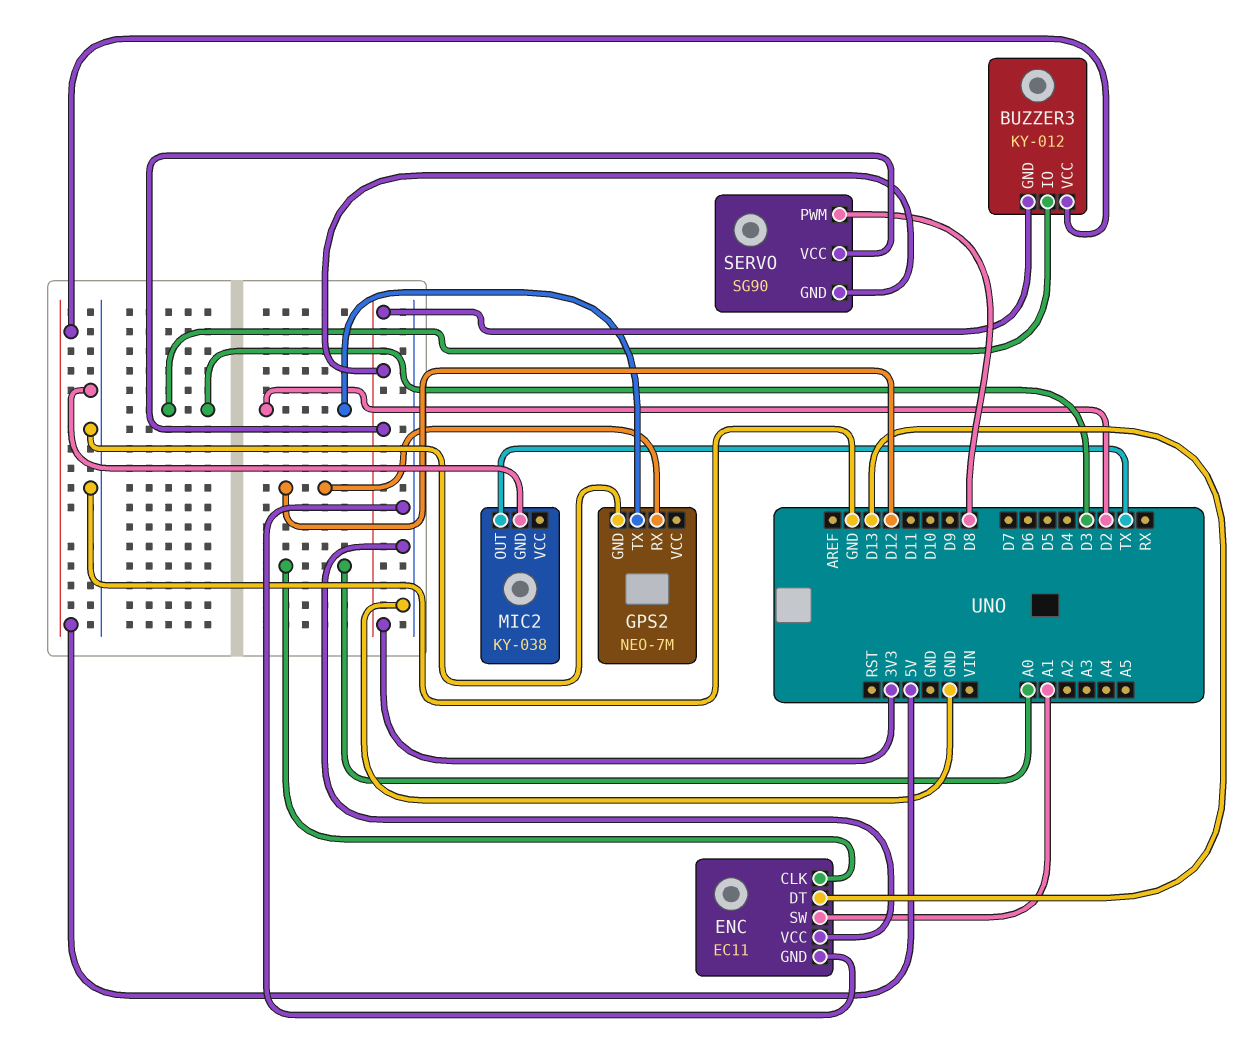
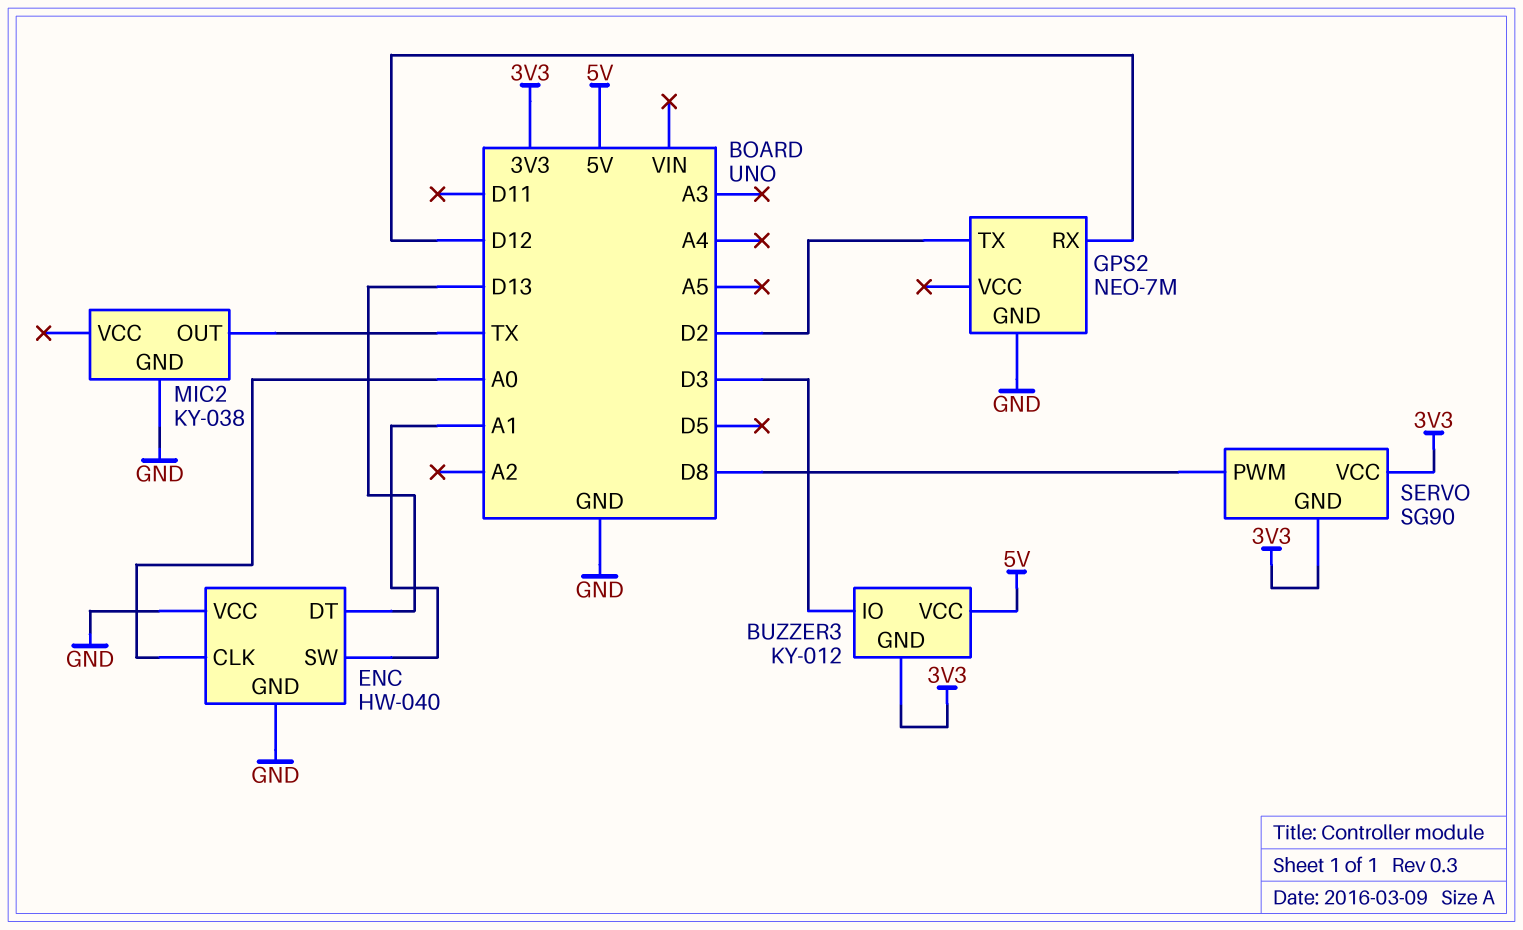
ENC: EC11 -> HW-040

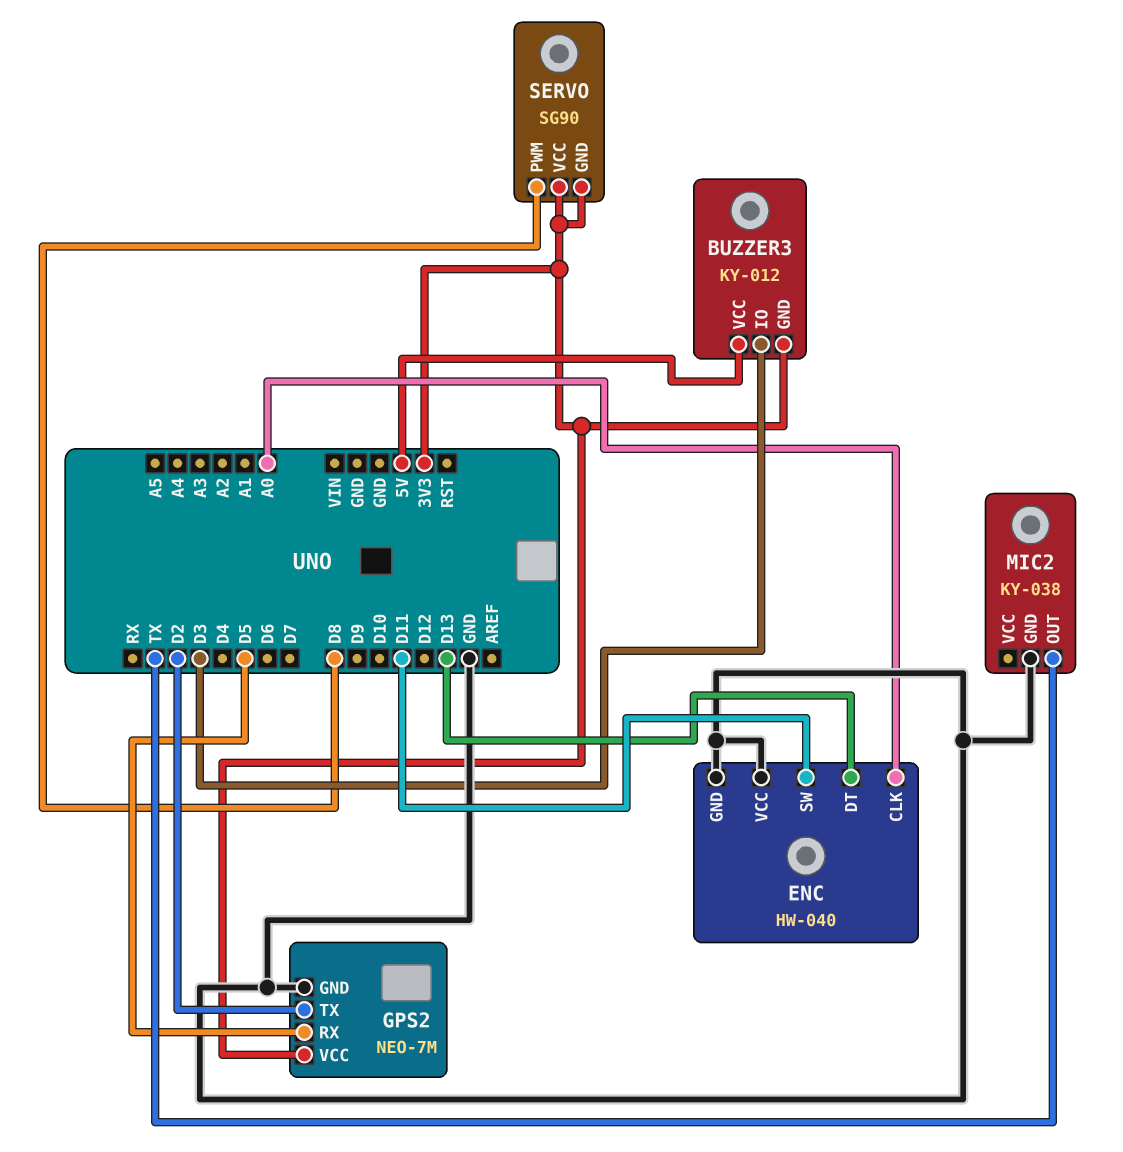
ENC pin SW: A1 -> D11
GPS2 pin RX: D12 -> D5
GPS2 pin VCC: none -> 3V3

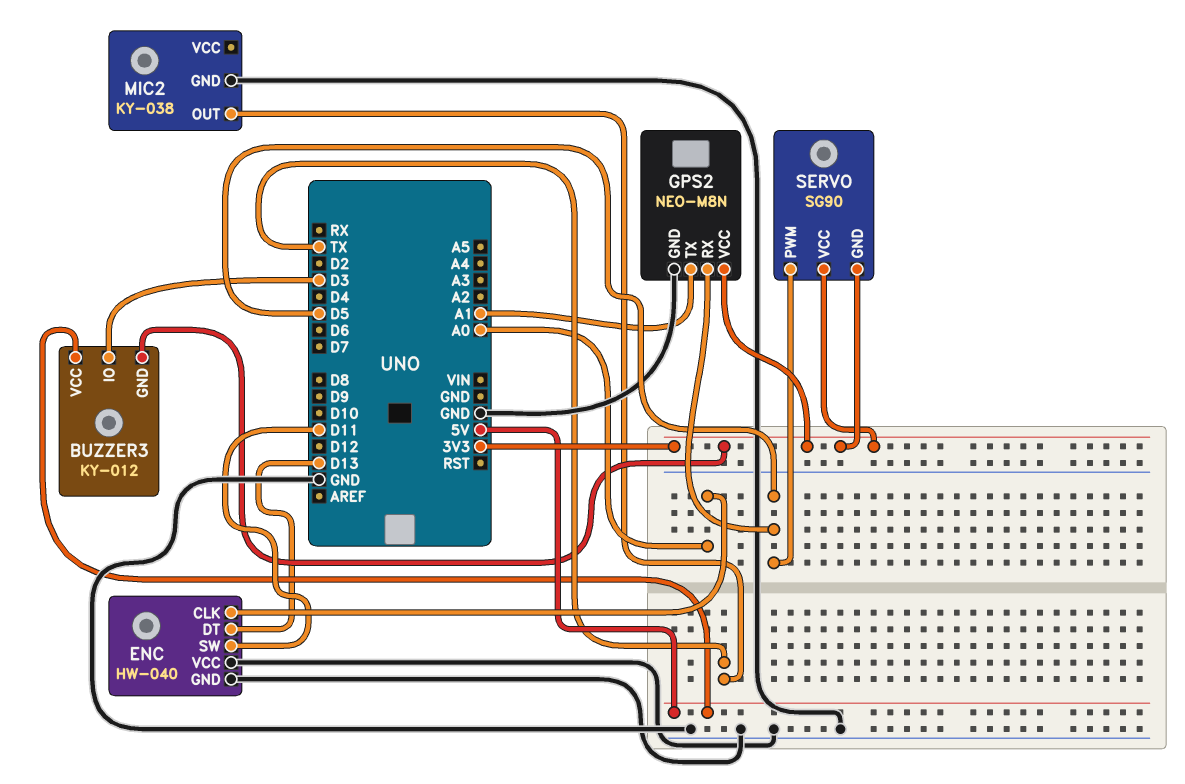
GPS2: NEO-7M -> NEO-M8N
GPS2 pin TX: D2 -> A1
SERVO pin PWM: D8 -> D5

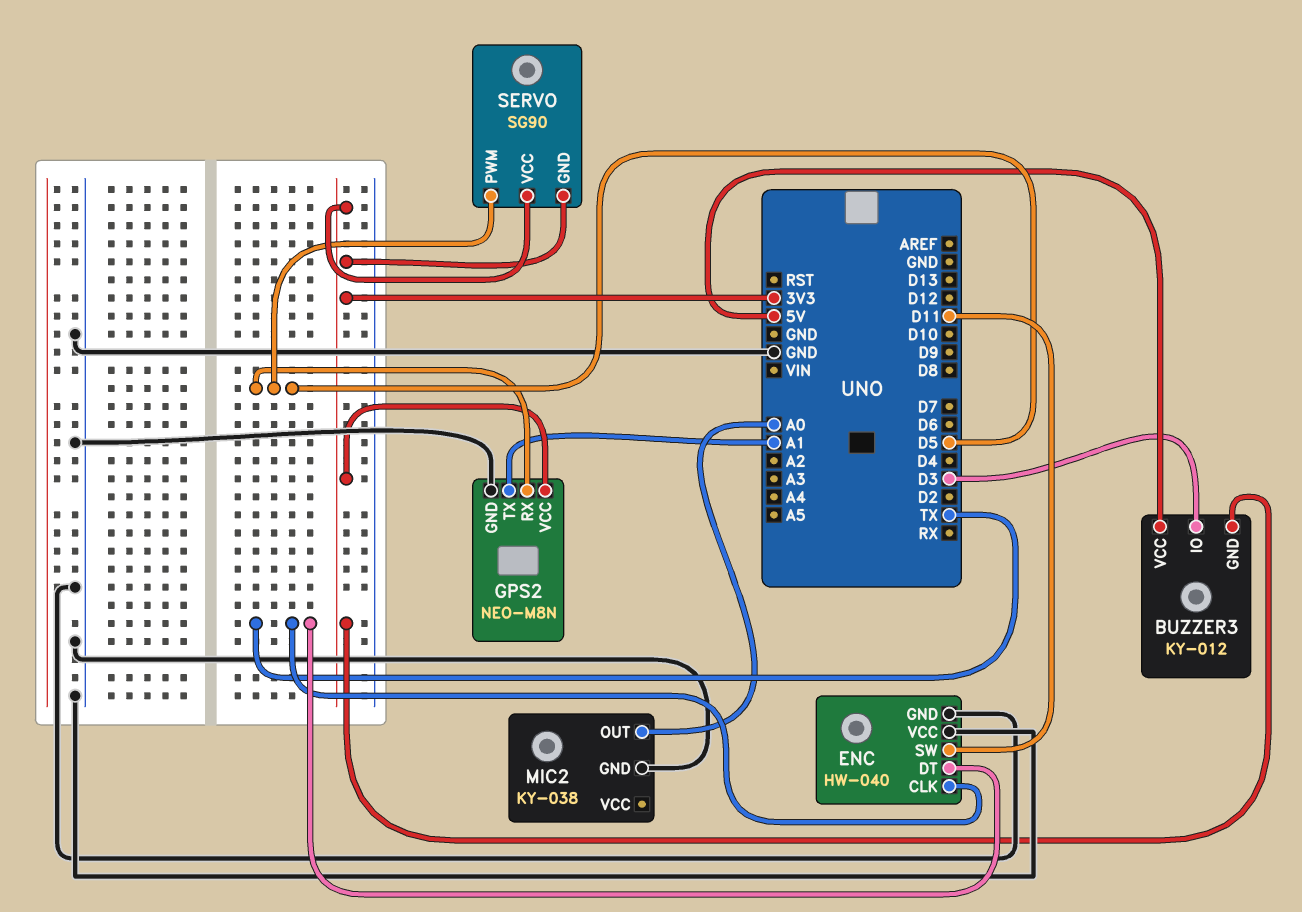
ENC pin CLK: A0 -> TX
ENC pin DT: D13 -> TX
MIC2 pin OUT: TX -> A0

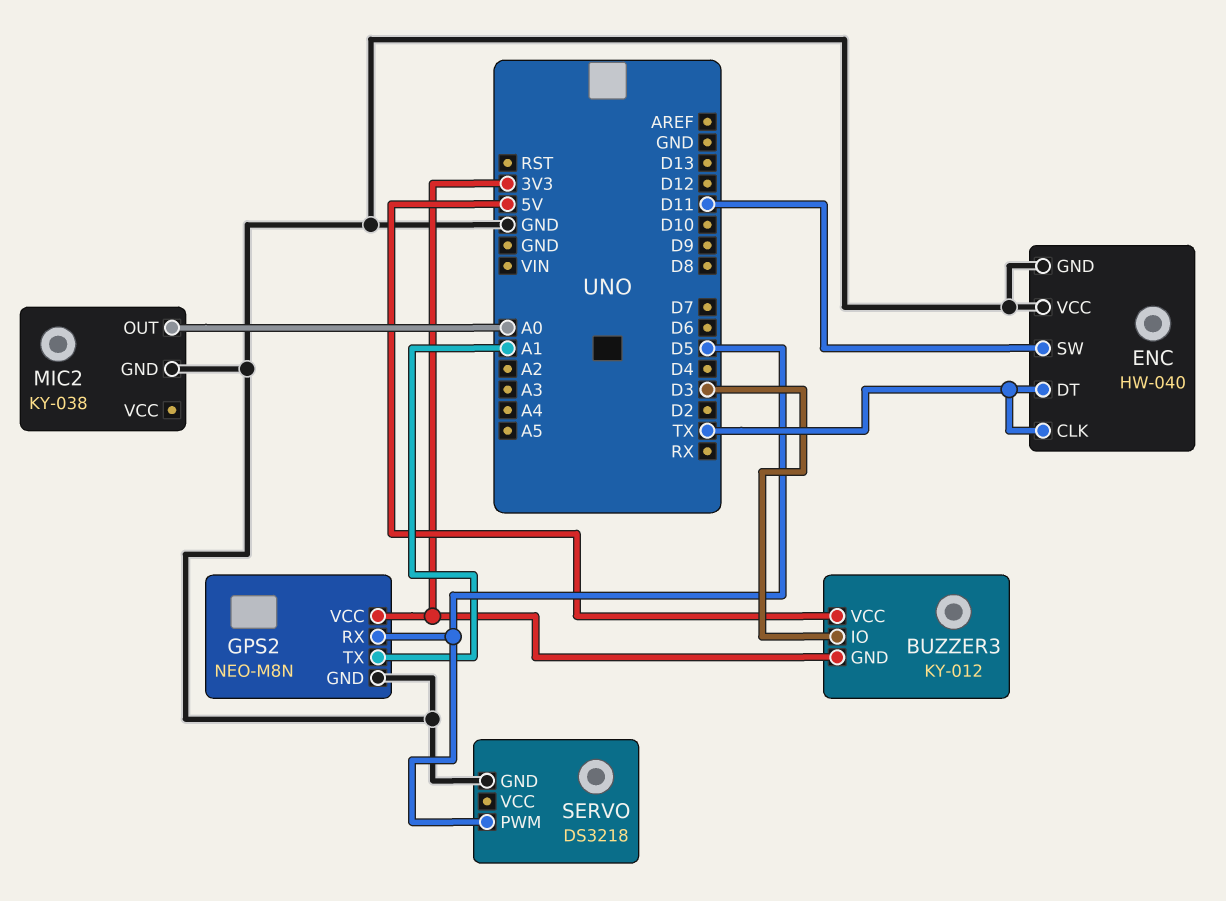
SERVO: SG90 -> DS3218
SERVO pin GND: 3V3 -> GND
SERVO pin VCC: 3V3 -> none

